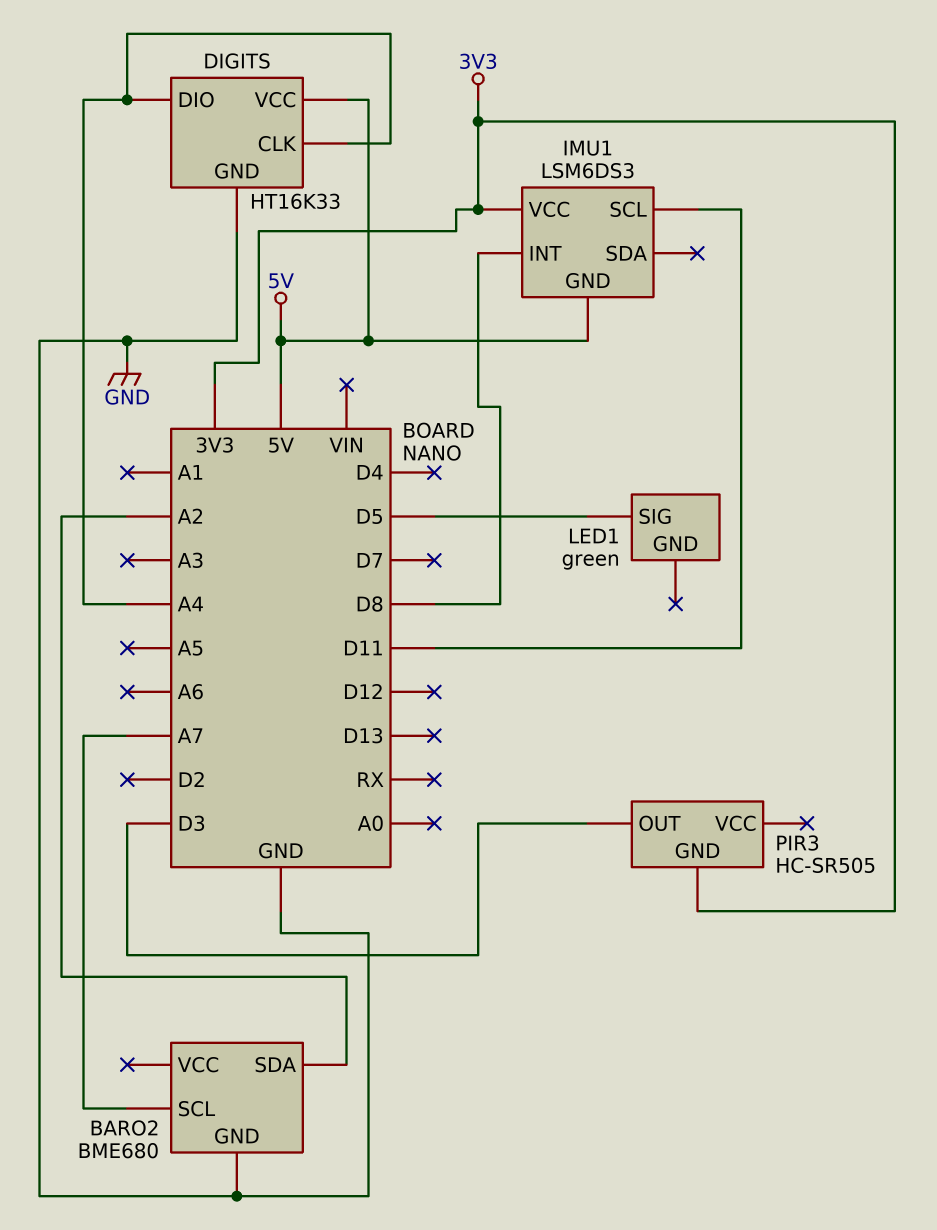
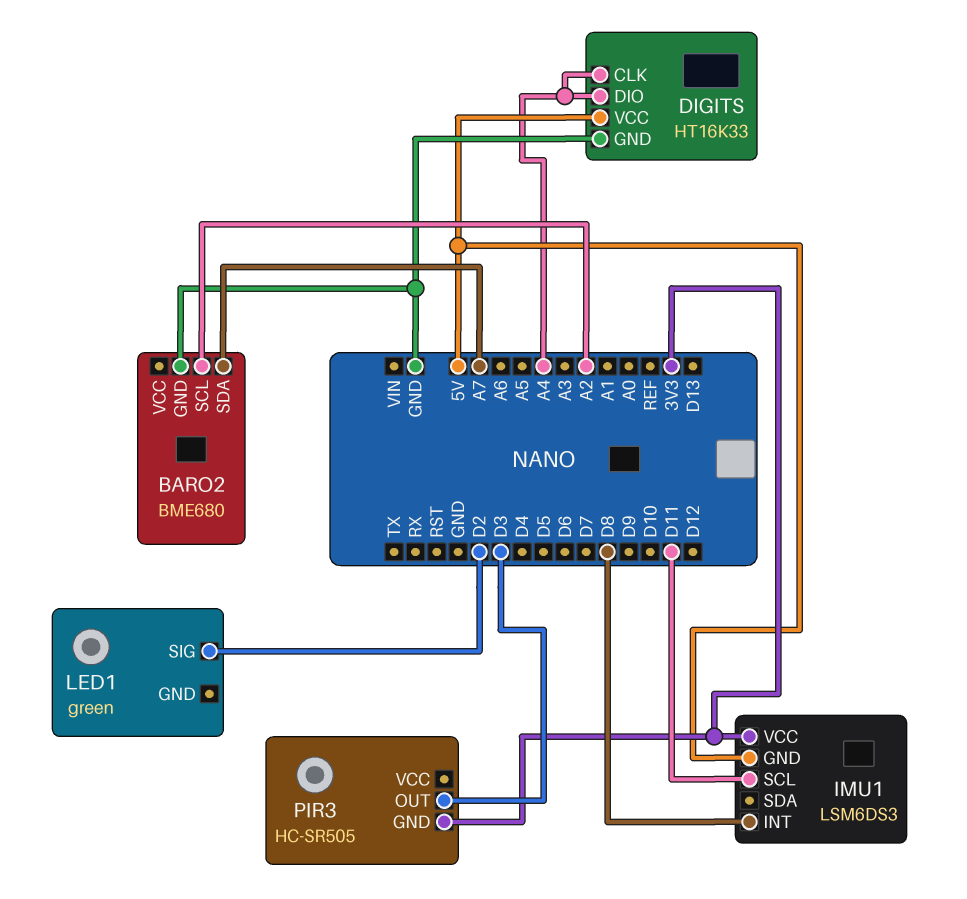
BARO2 pin SCL: A7 -> A2
BARO2 pin SDA: A2 -> A7
LED1 pin SIG: D5 -> D2

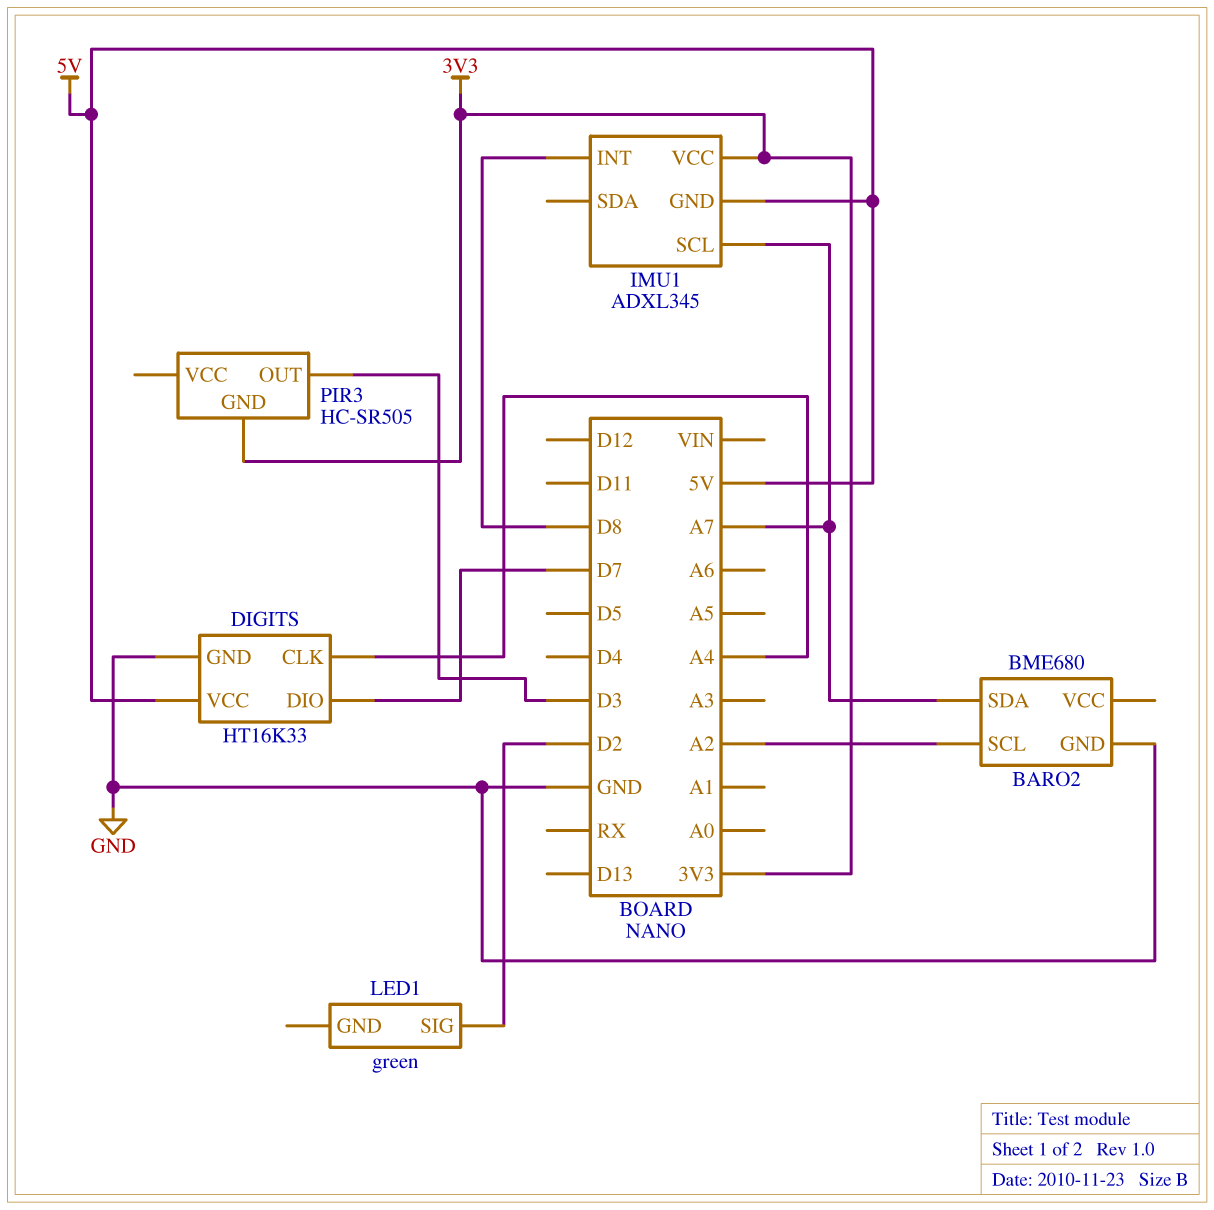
DIGITS pin DIO: A4 -> D7
IMU1: LSM6DS3 -> ADXL345
IMU1 pin SCL: D11 -> A7

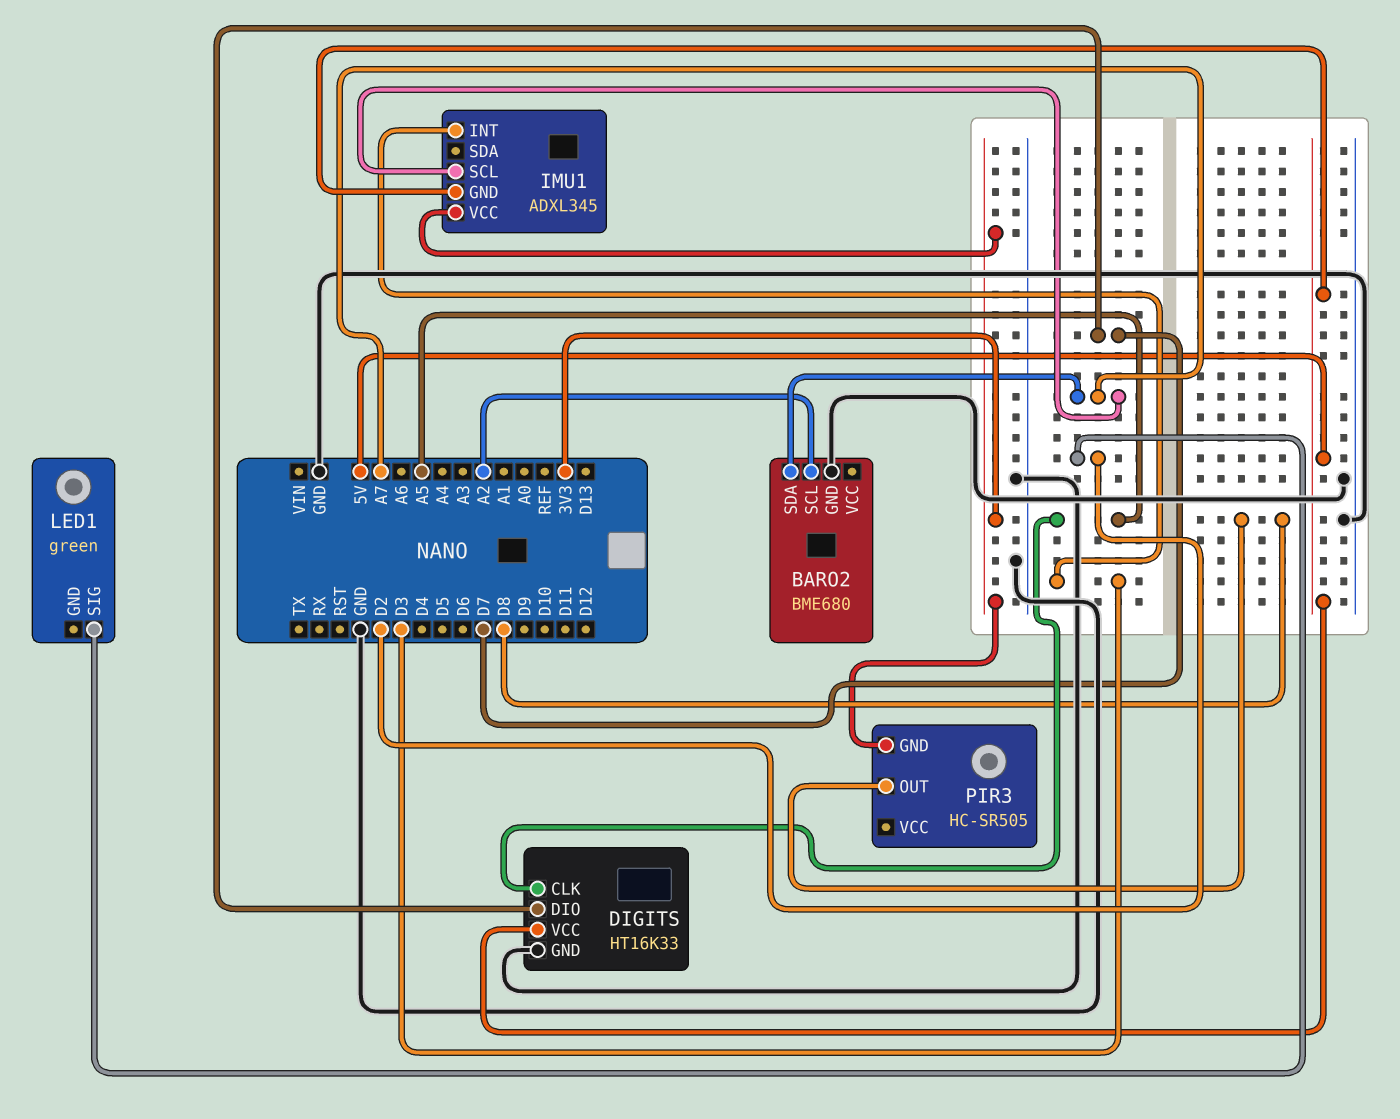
DIGITS pin CLK: A4 -> A5
IMU1 pin INT: D8 -> D3
PIR3 pin OUT: D3 -> D8

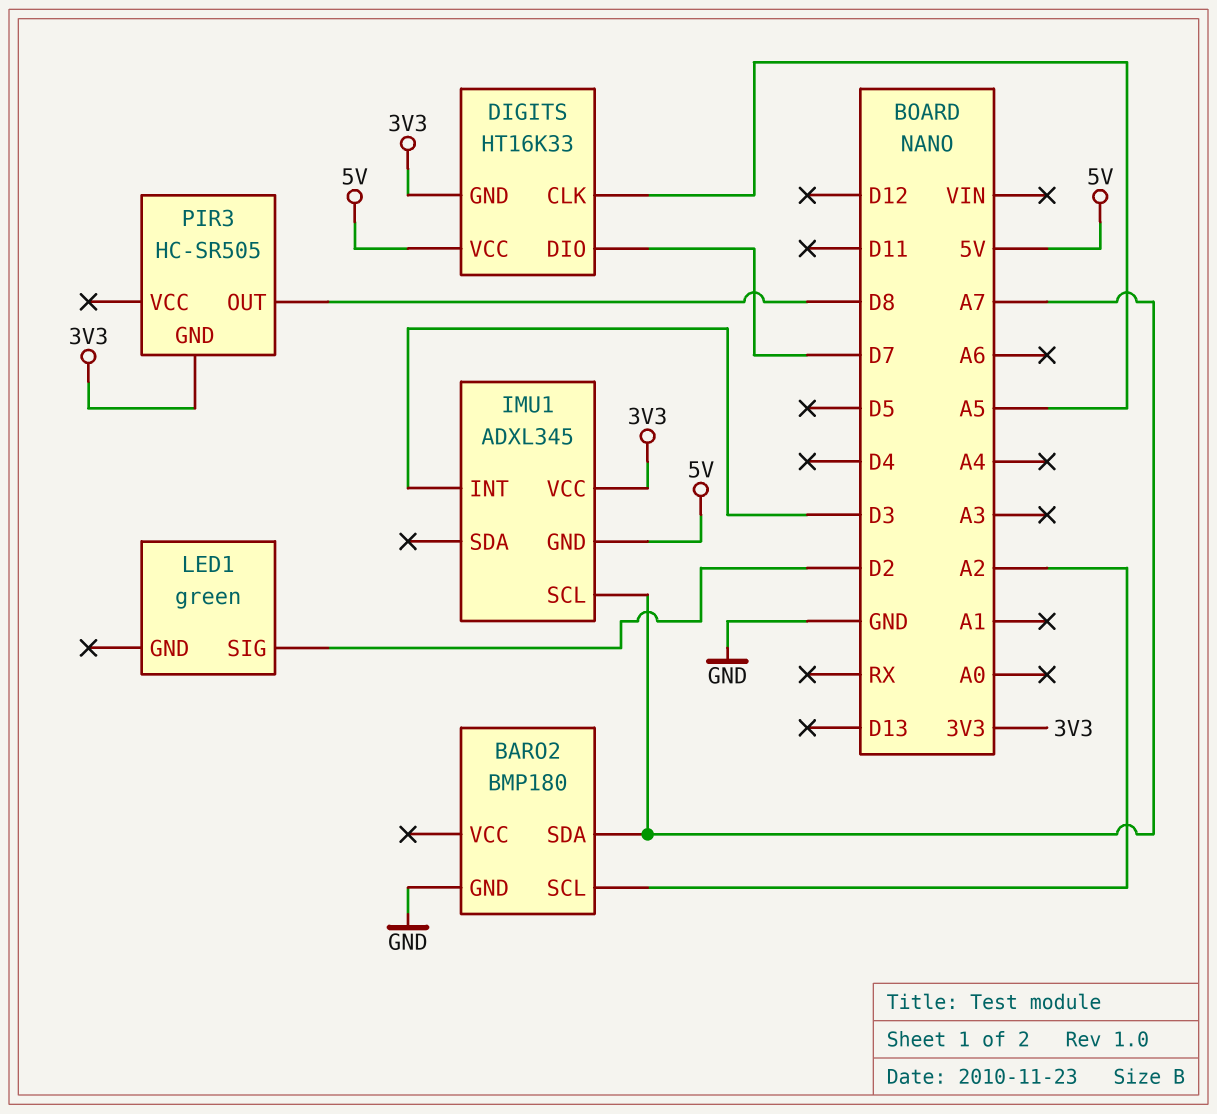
BARO2: BME680 -> BMP180
DIGITS pin GND: GND -> 3V3

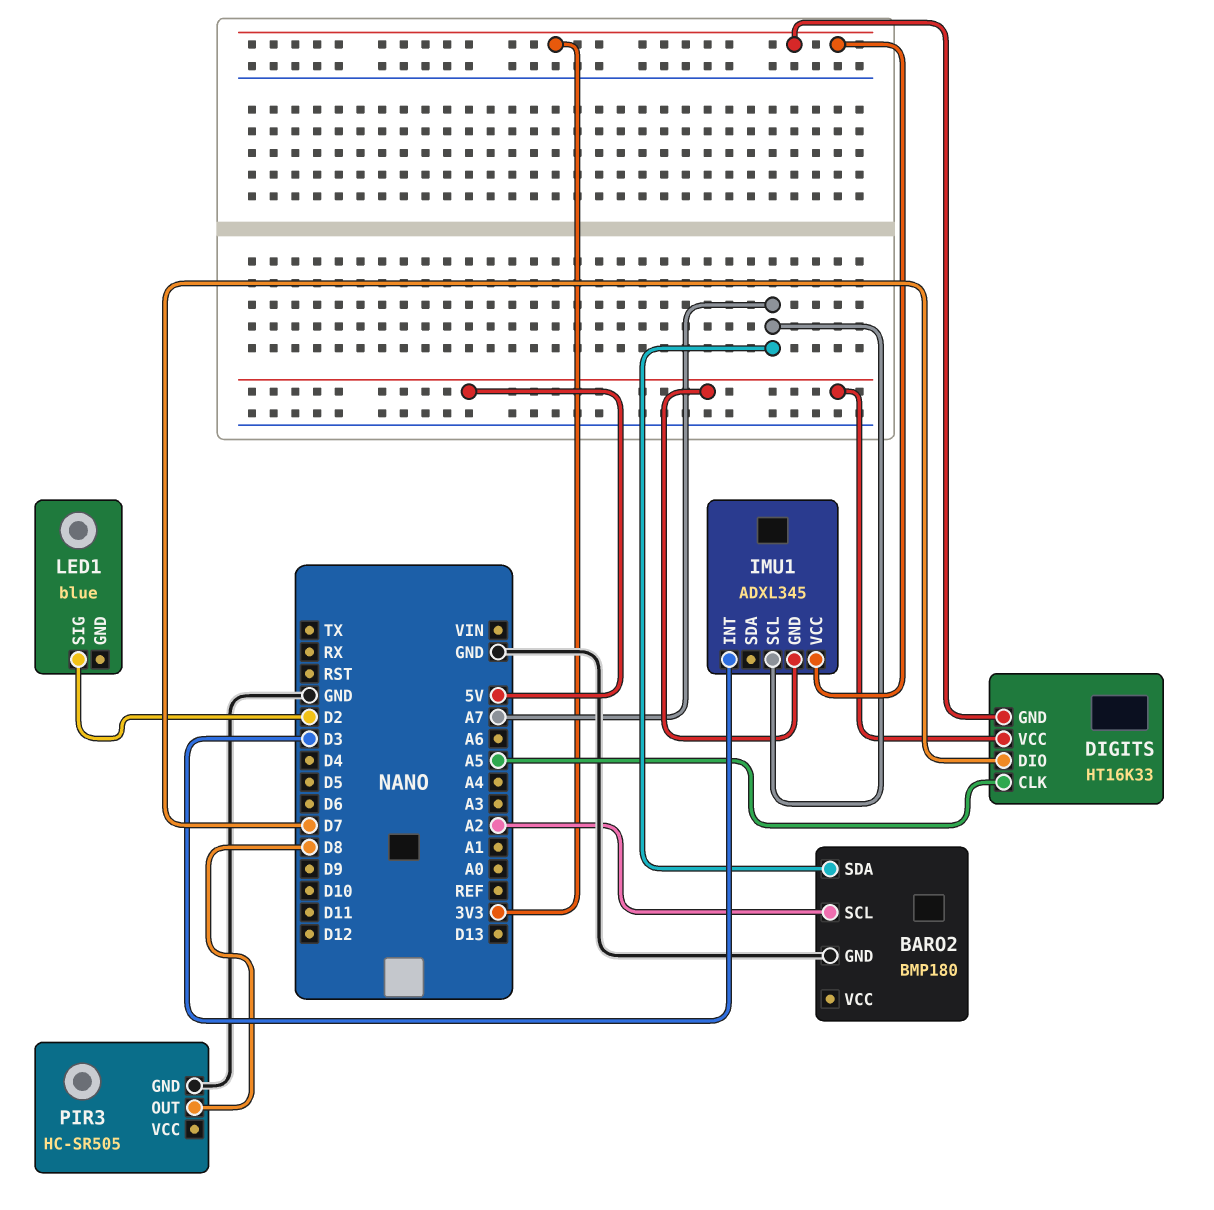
LED1: green -> blue
PIR3 pin GND: 3V3 -> GND

